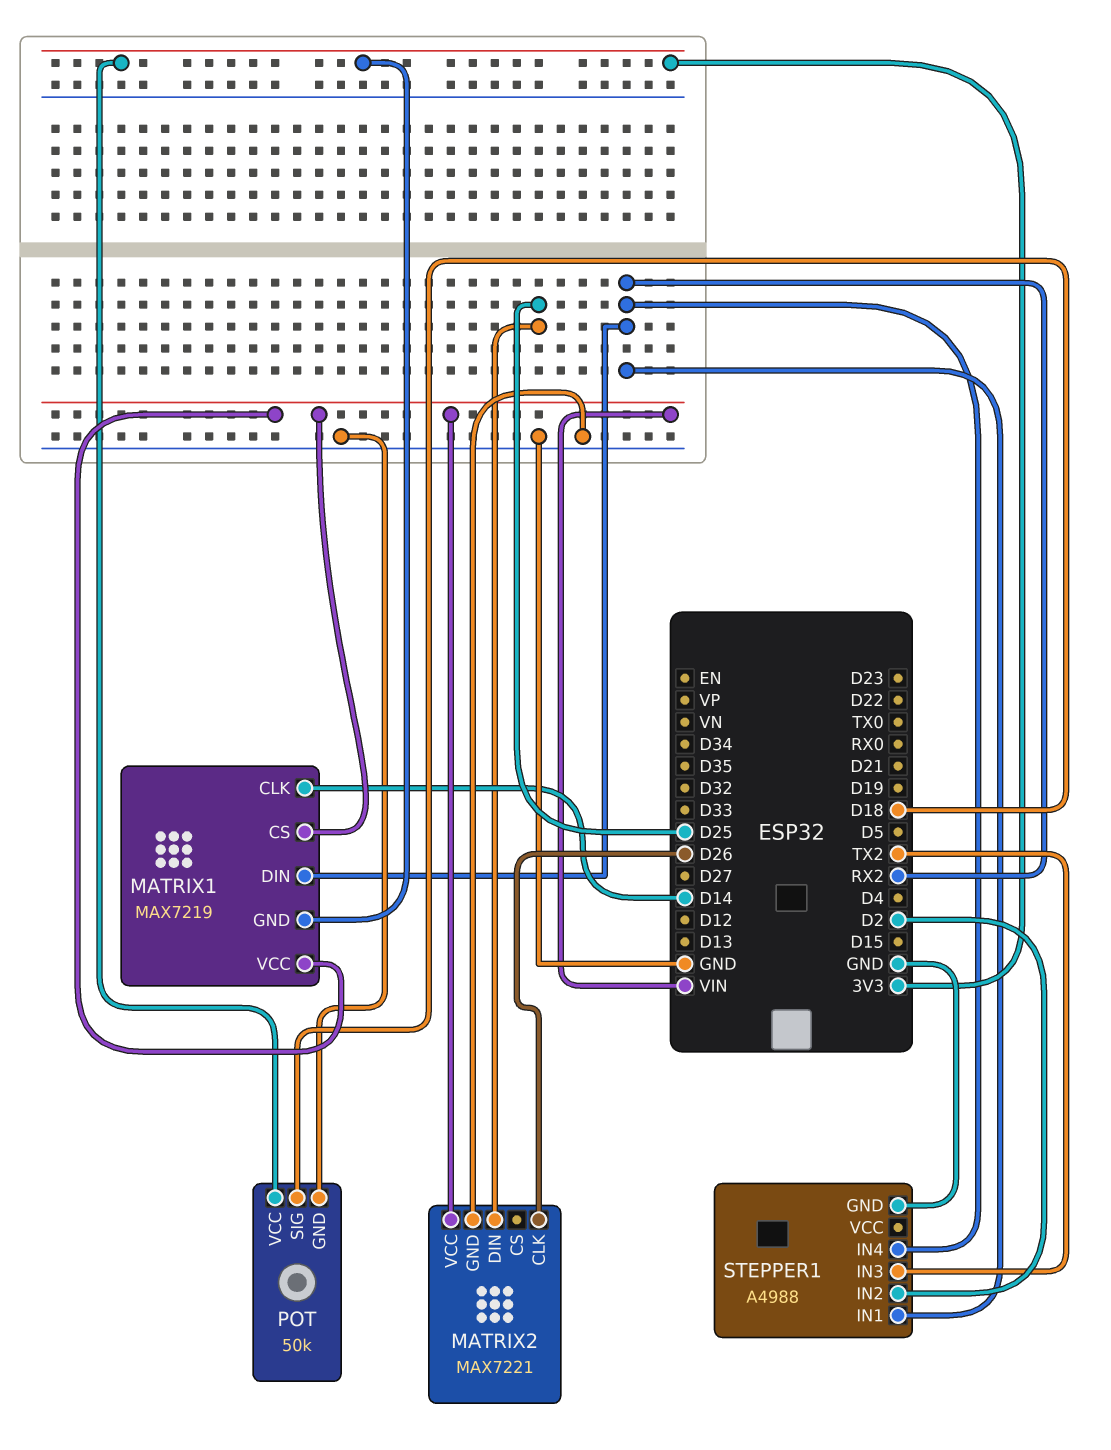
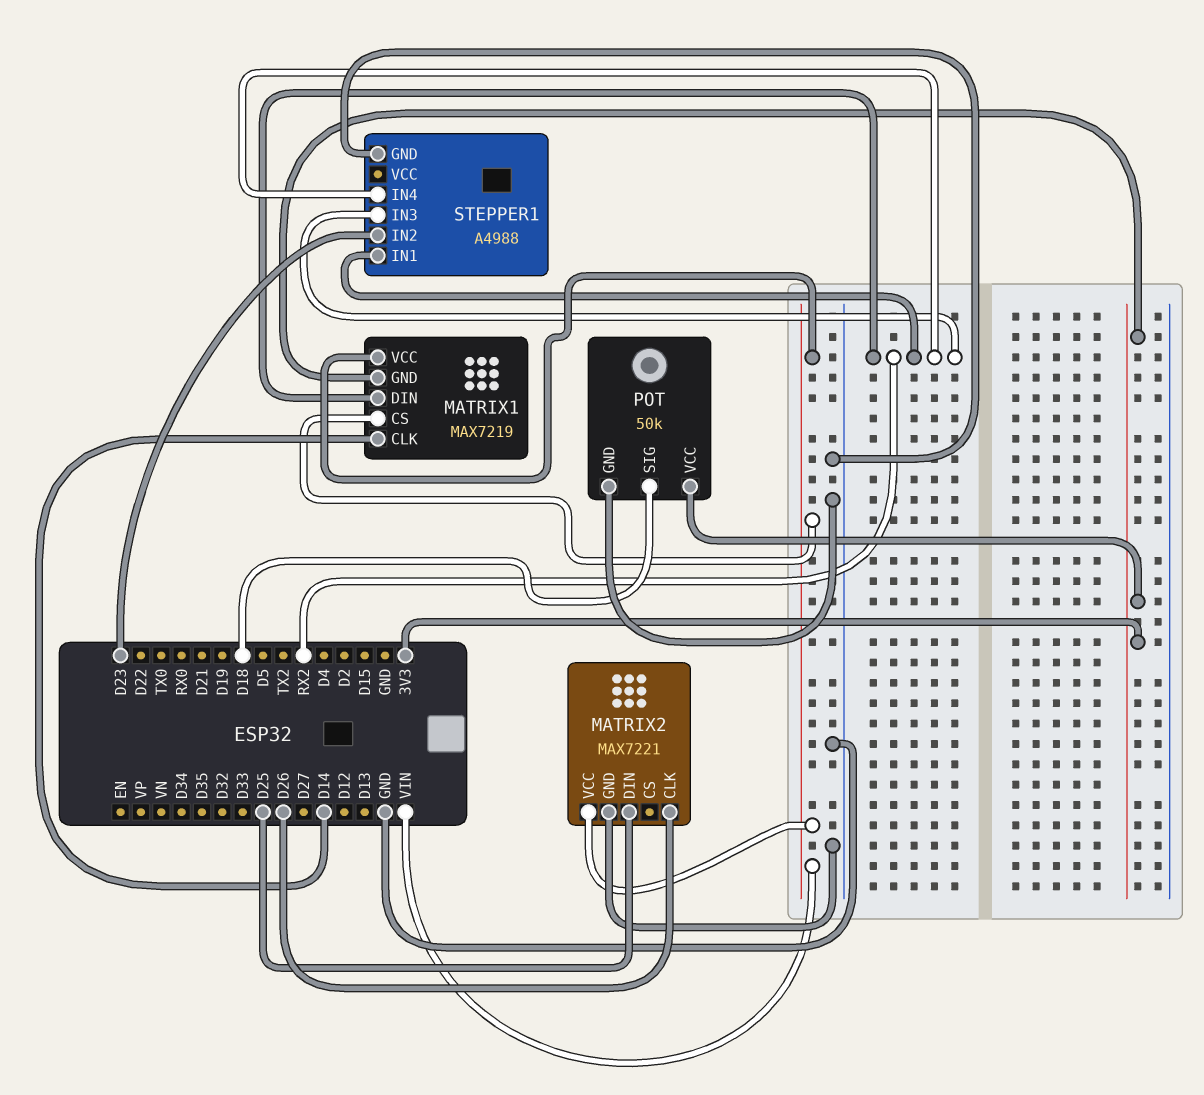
STEPPER1 pin IN2: D2 -> D23
STEPPER1 pin IN3: TX2 -> RX2

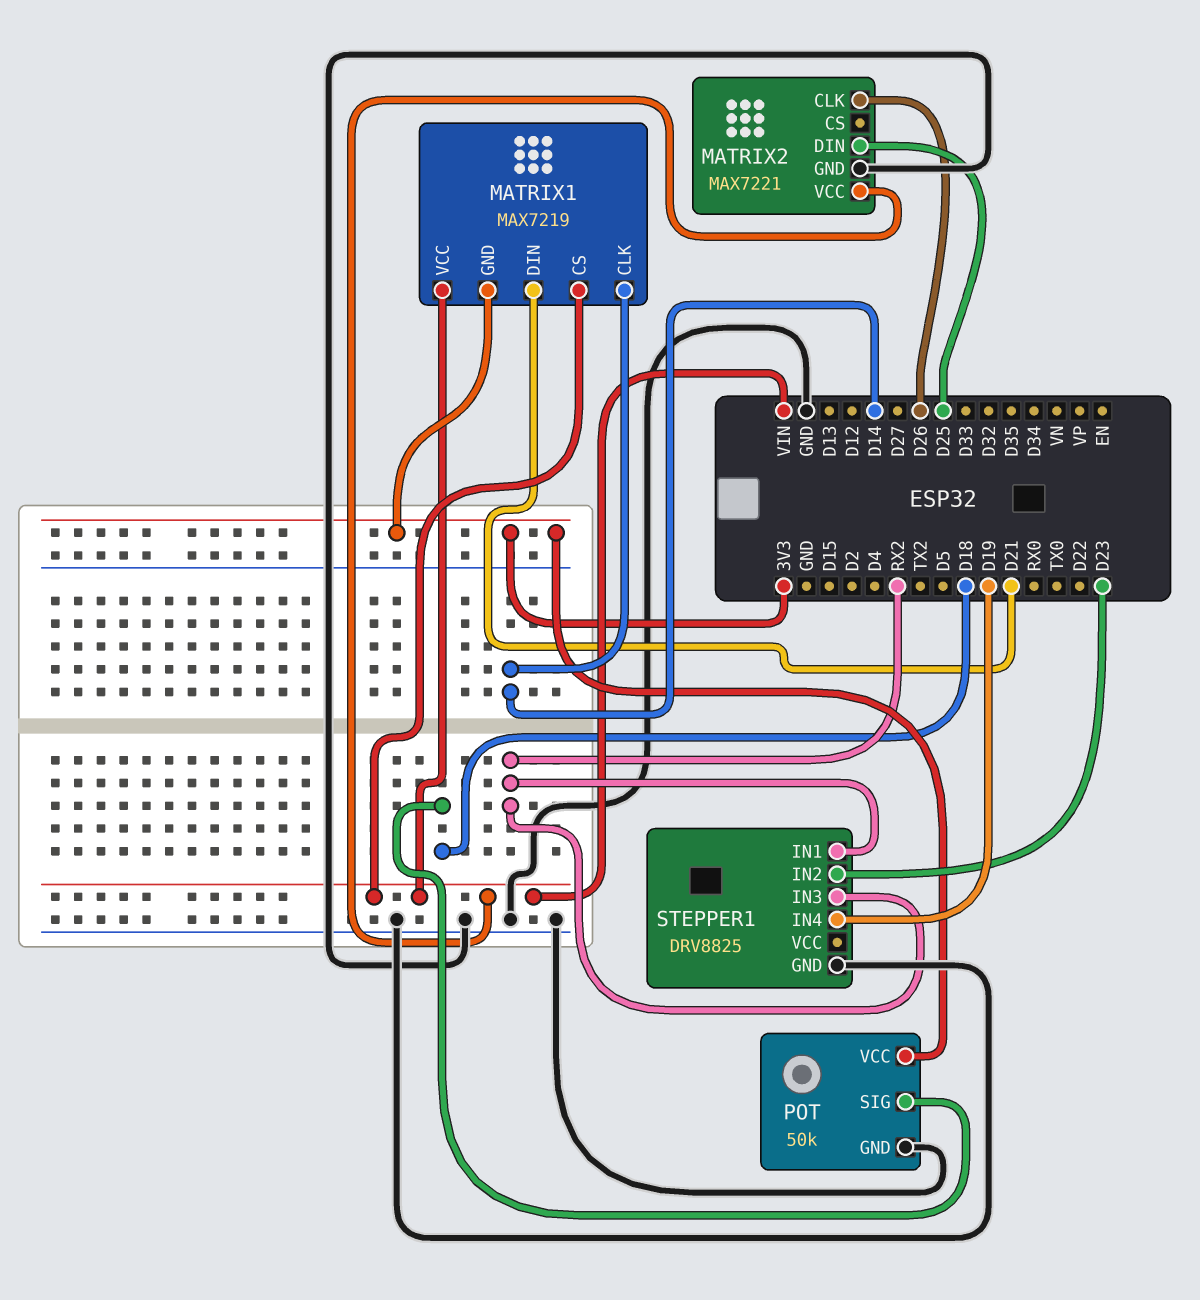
MATRIX1 pin DIN: RX2 -> D21
STEPPER1: A4988 -> DRV8825
STEPPER1 pin IN4: RX2 -> D19

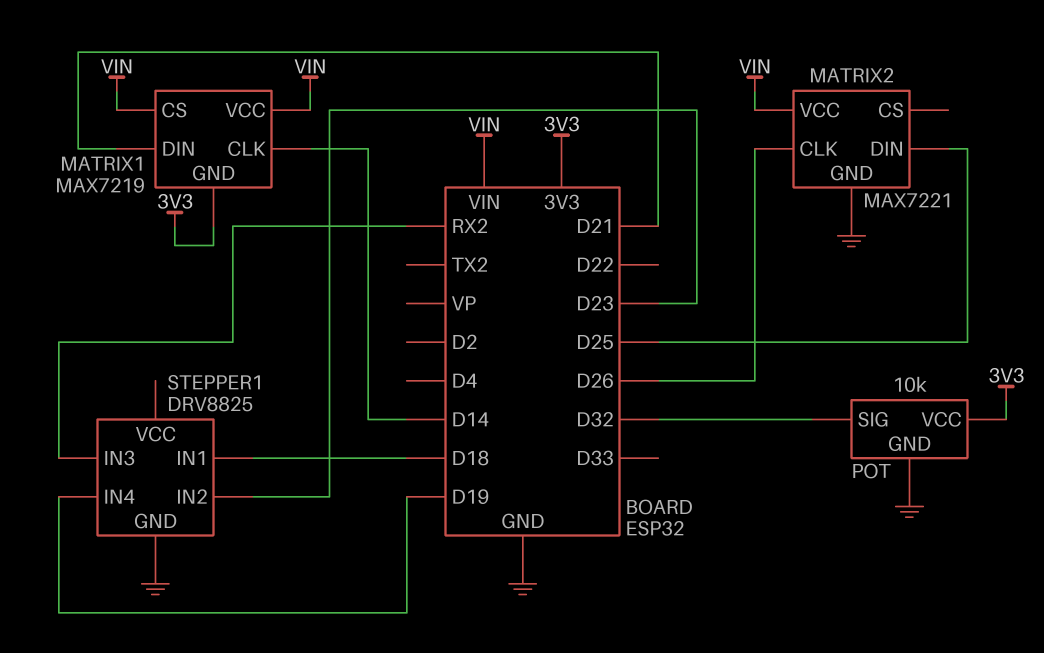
POT: 50k -> 10k
POT pin SIG: D18 -> D32
STEPPER1 pin IN1: RX2 -> D18

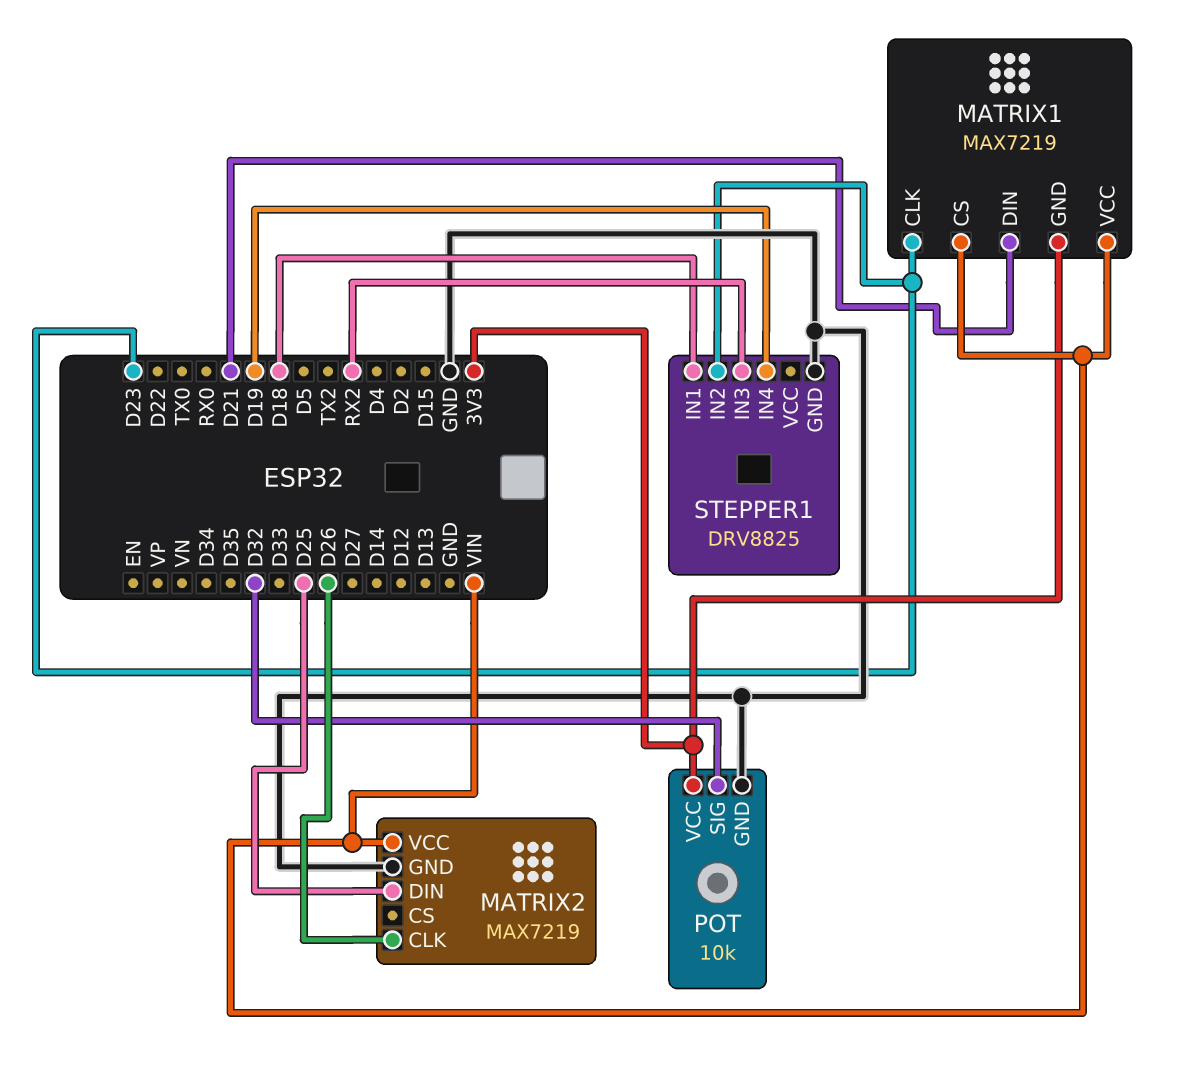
MATRIX1 pin CLK: D14 -> D23
MATRIX2: MAX7221 -> MAX7219

